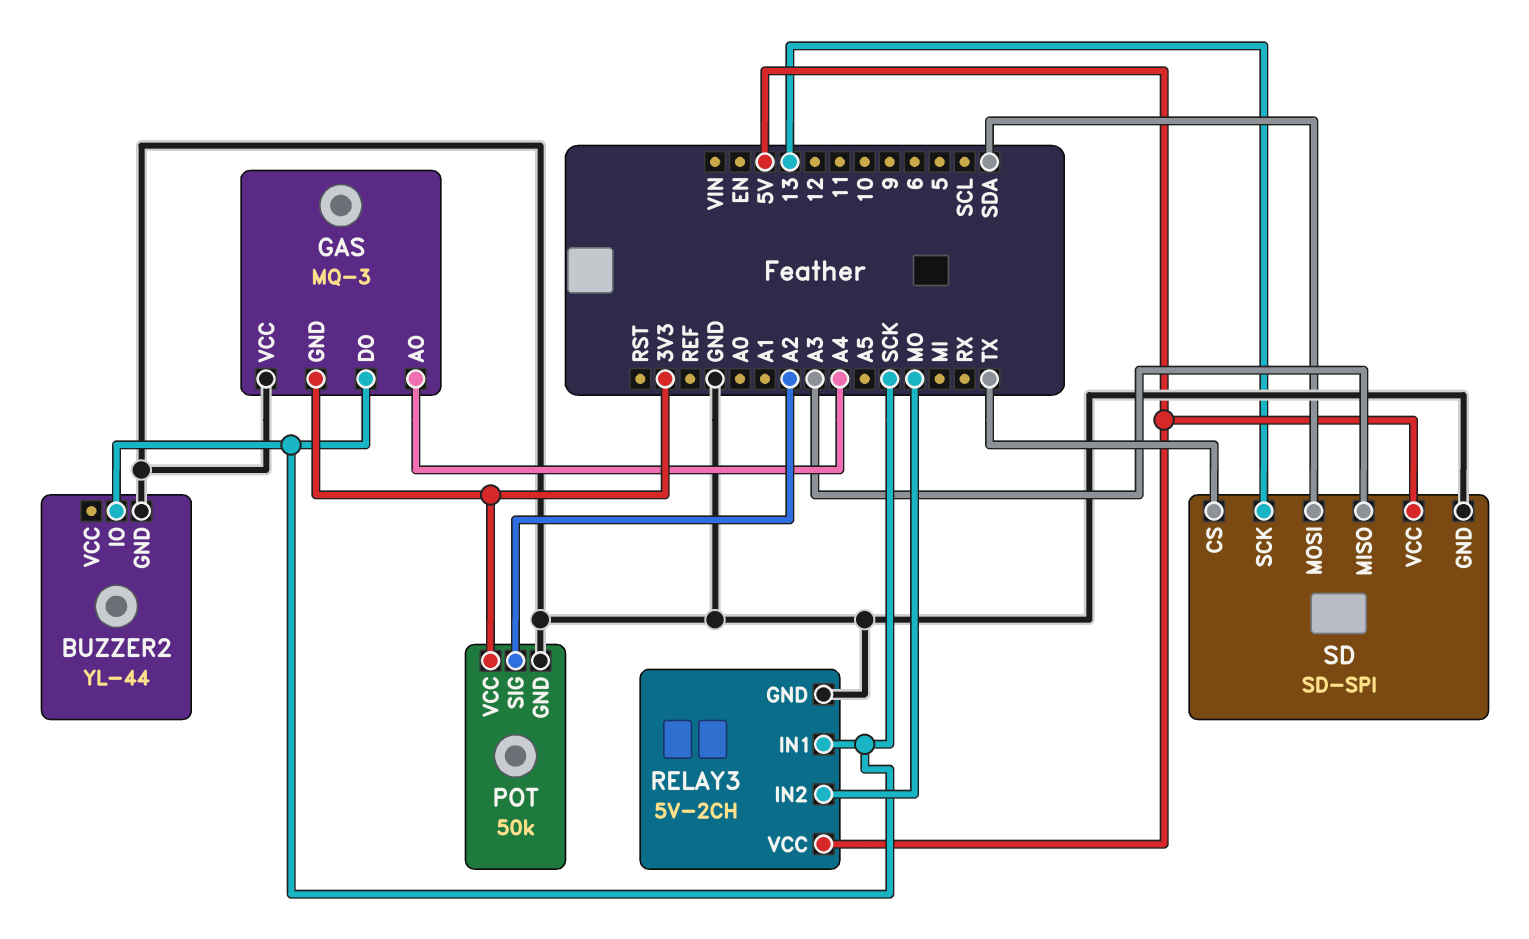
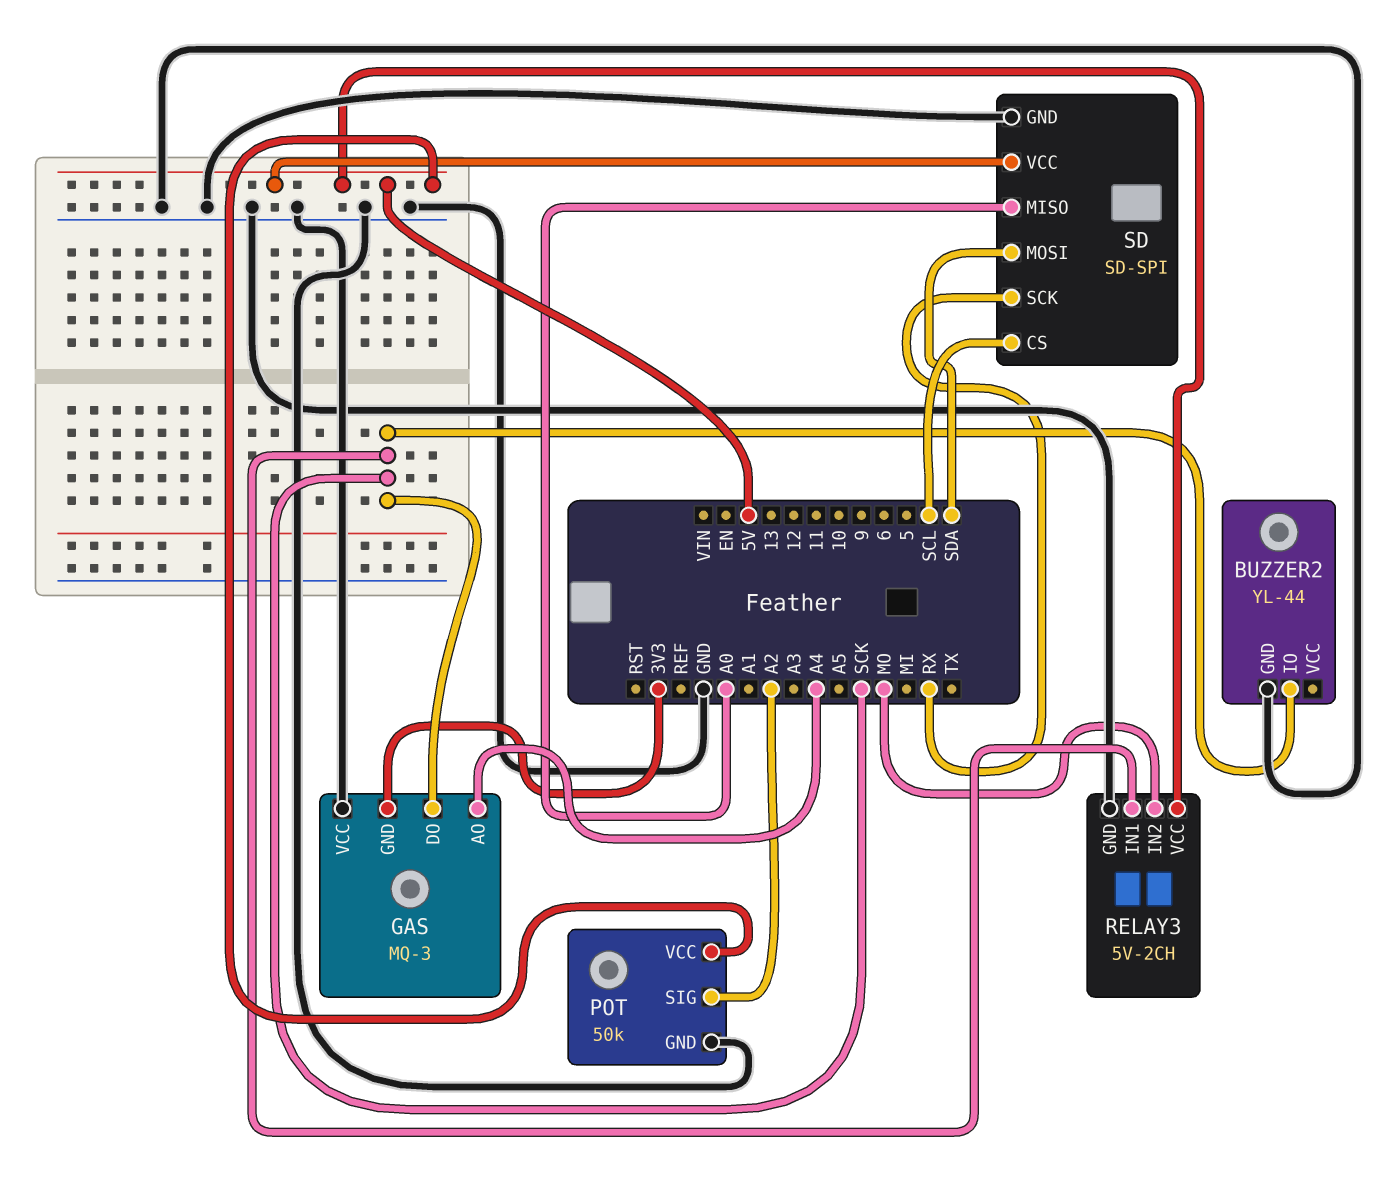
POT pin VCC: 3V3 -> 5V
SD pin CS: TX -> SCL
SD pin MISO: A3 -> A0
SD pin SCK: 13 -> RX

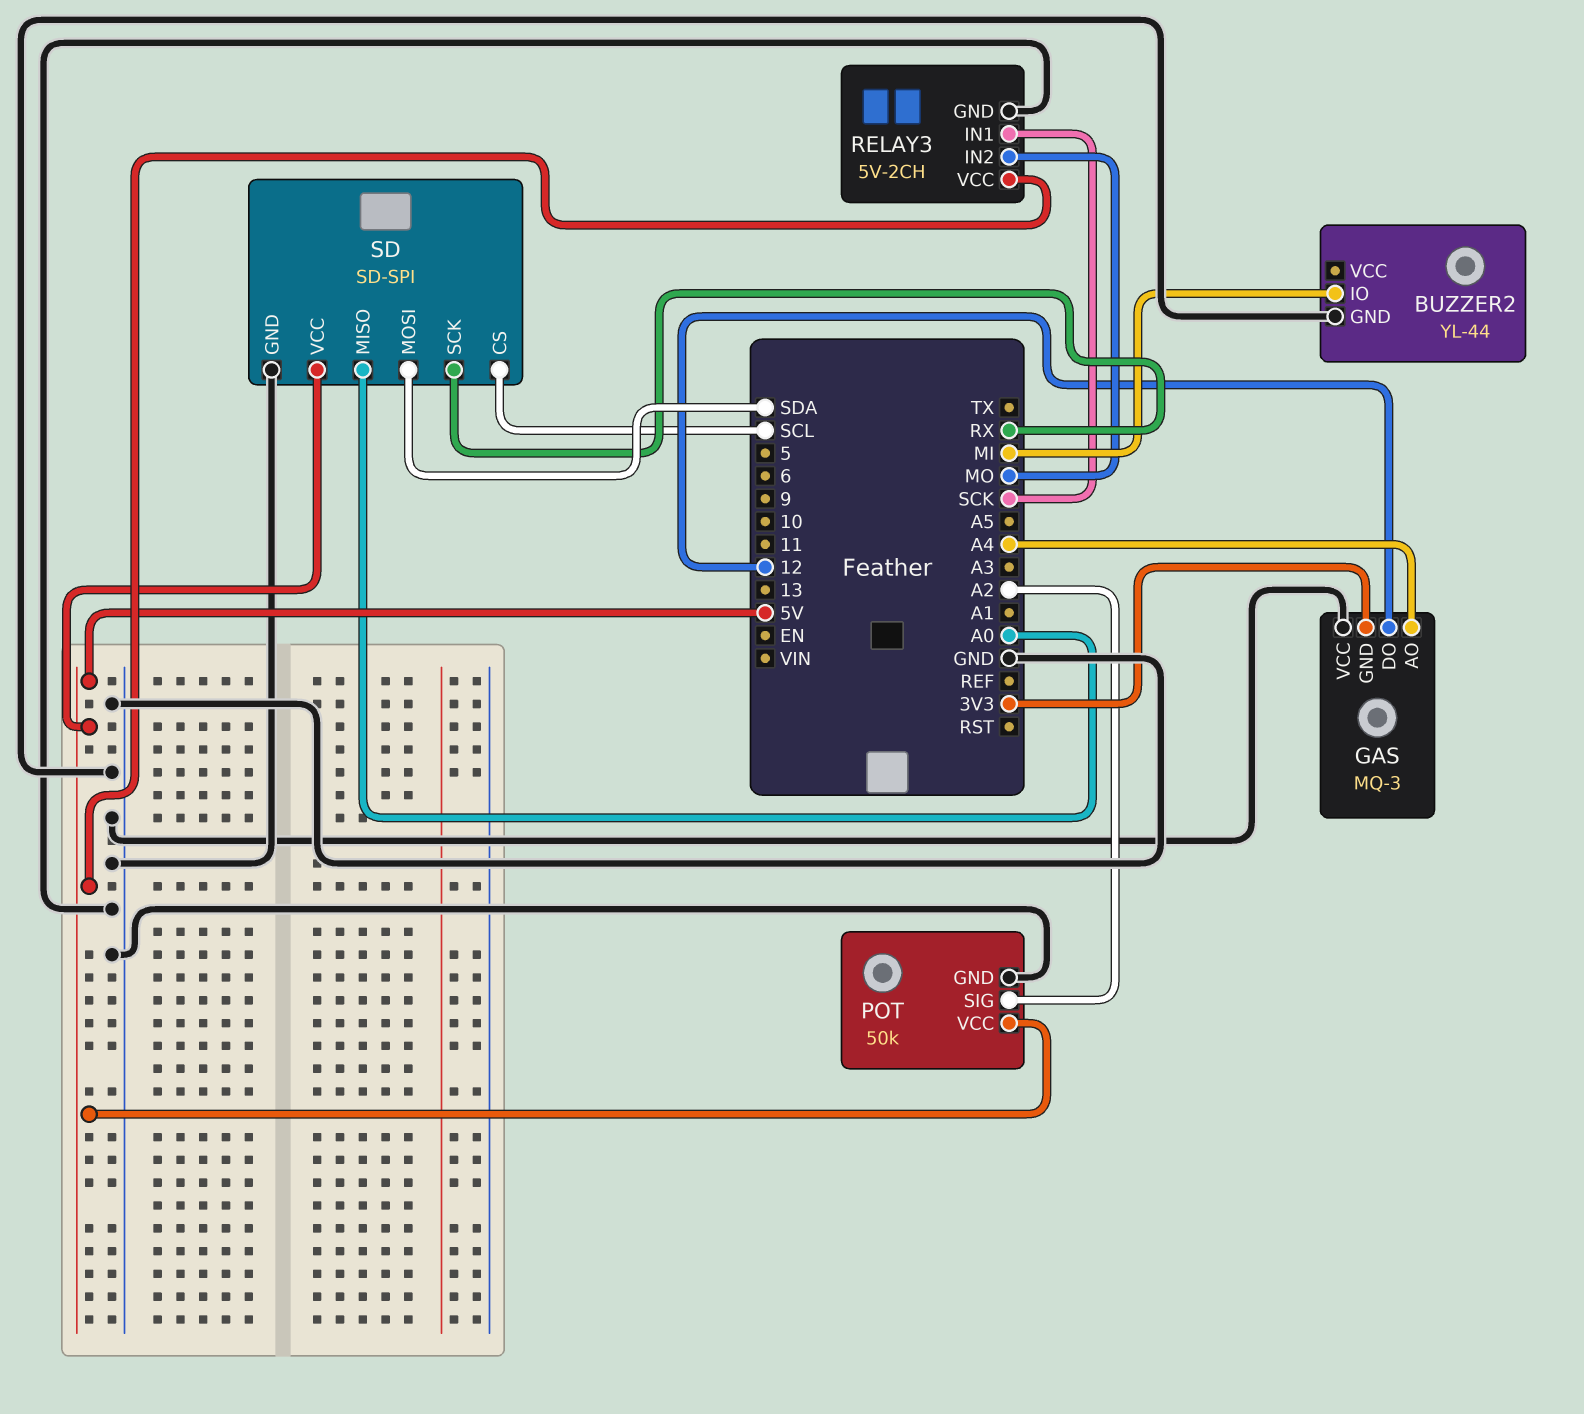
BUZZER2 pin IO: SCK -> MI
GAS pin DO: SCK -> 12

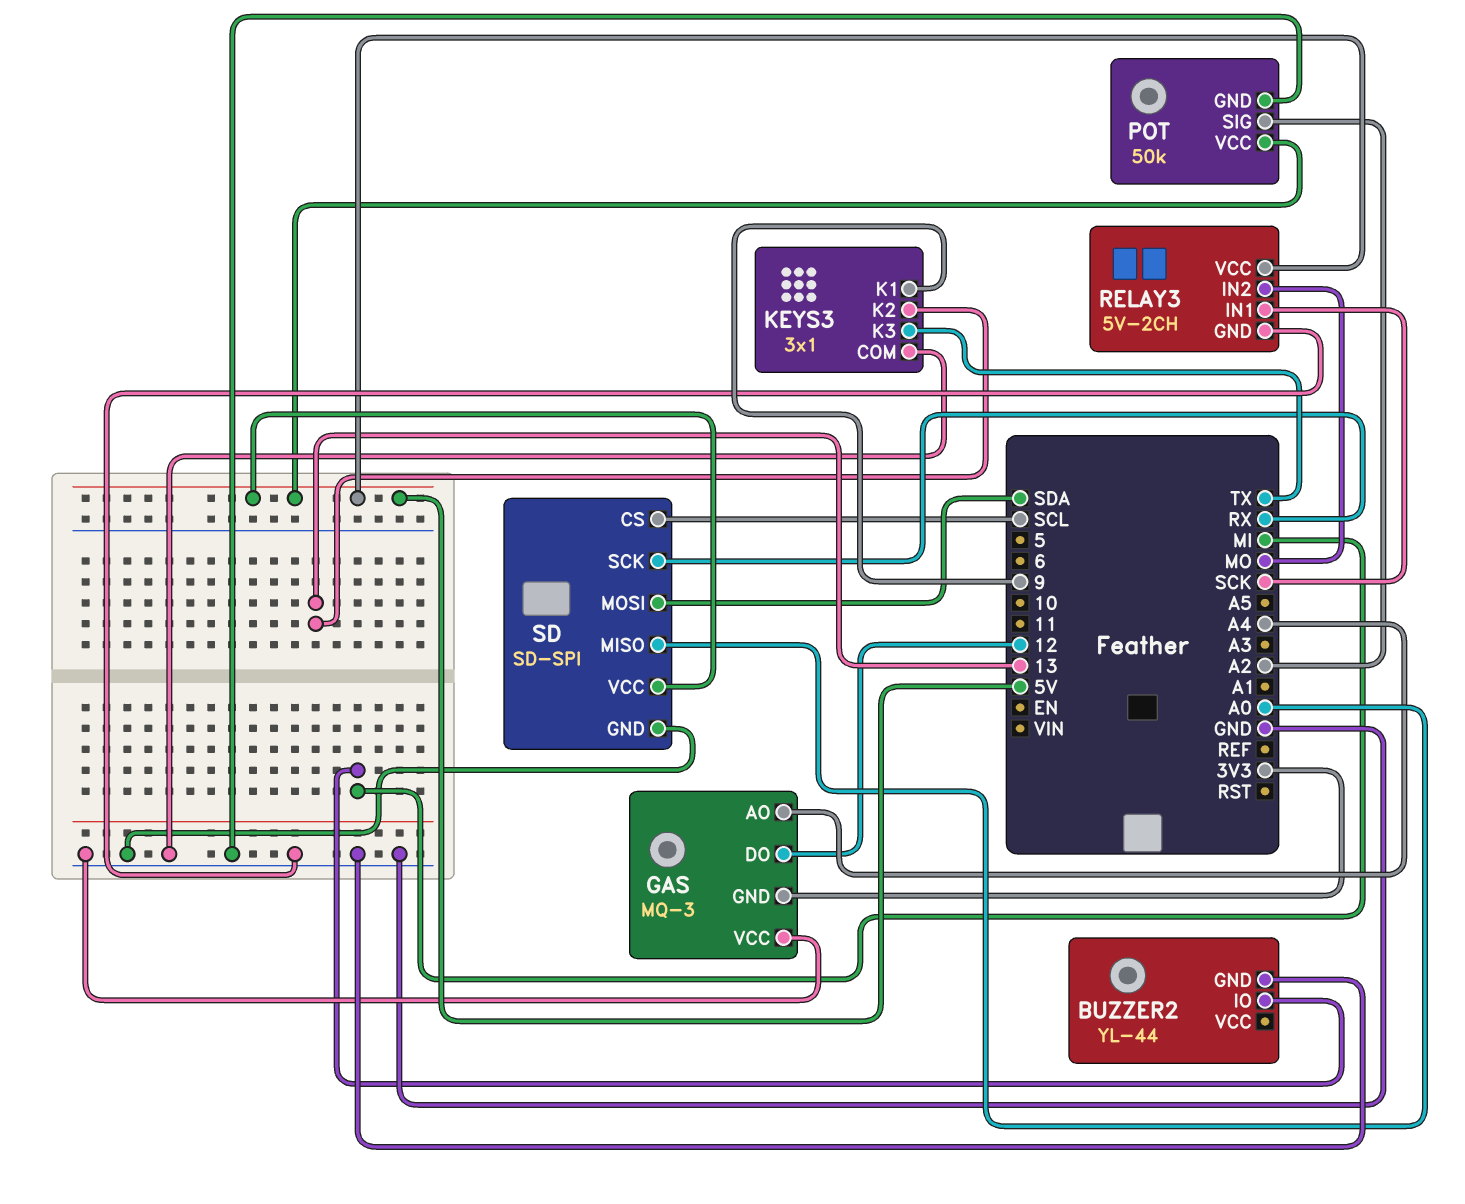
KEYS3: none -> 3x1
KEYS3 pin COM: none -> GND
KEYS3 pin K1: none -> 9
KEYS3 pin K2: none -> 13
KEYS3 pin K3: none -> TX

